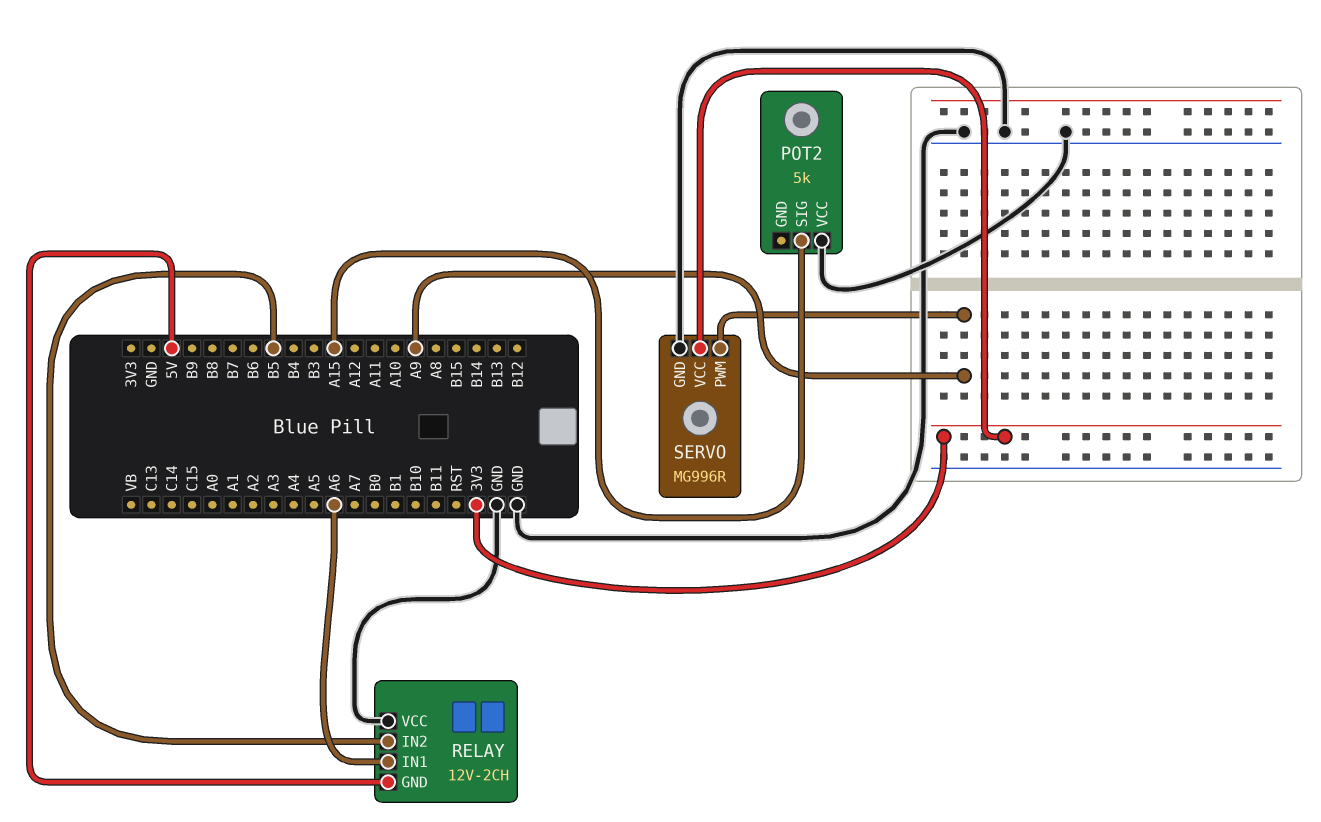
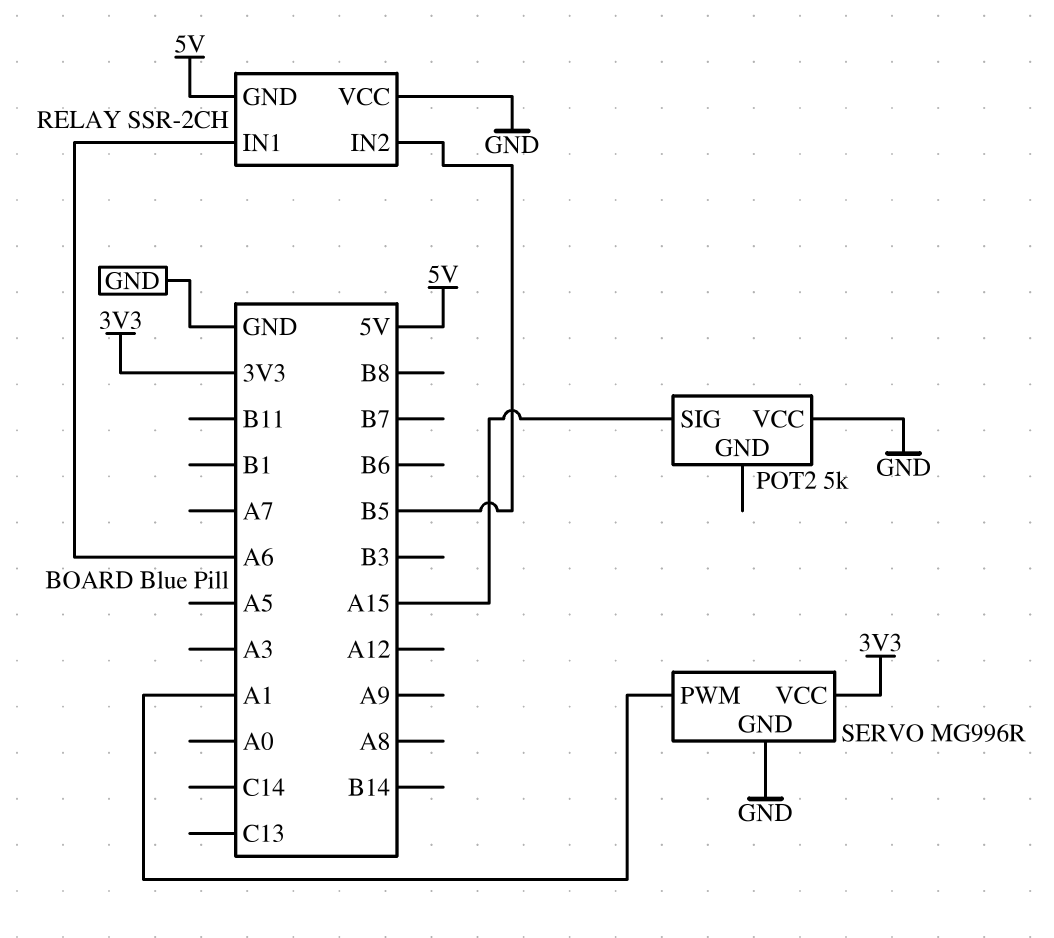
RELAY: 12V-2CH -> SSR-2CH
SERVO pin PWM: A9 -> A1

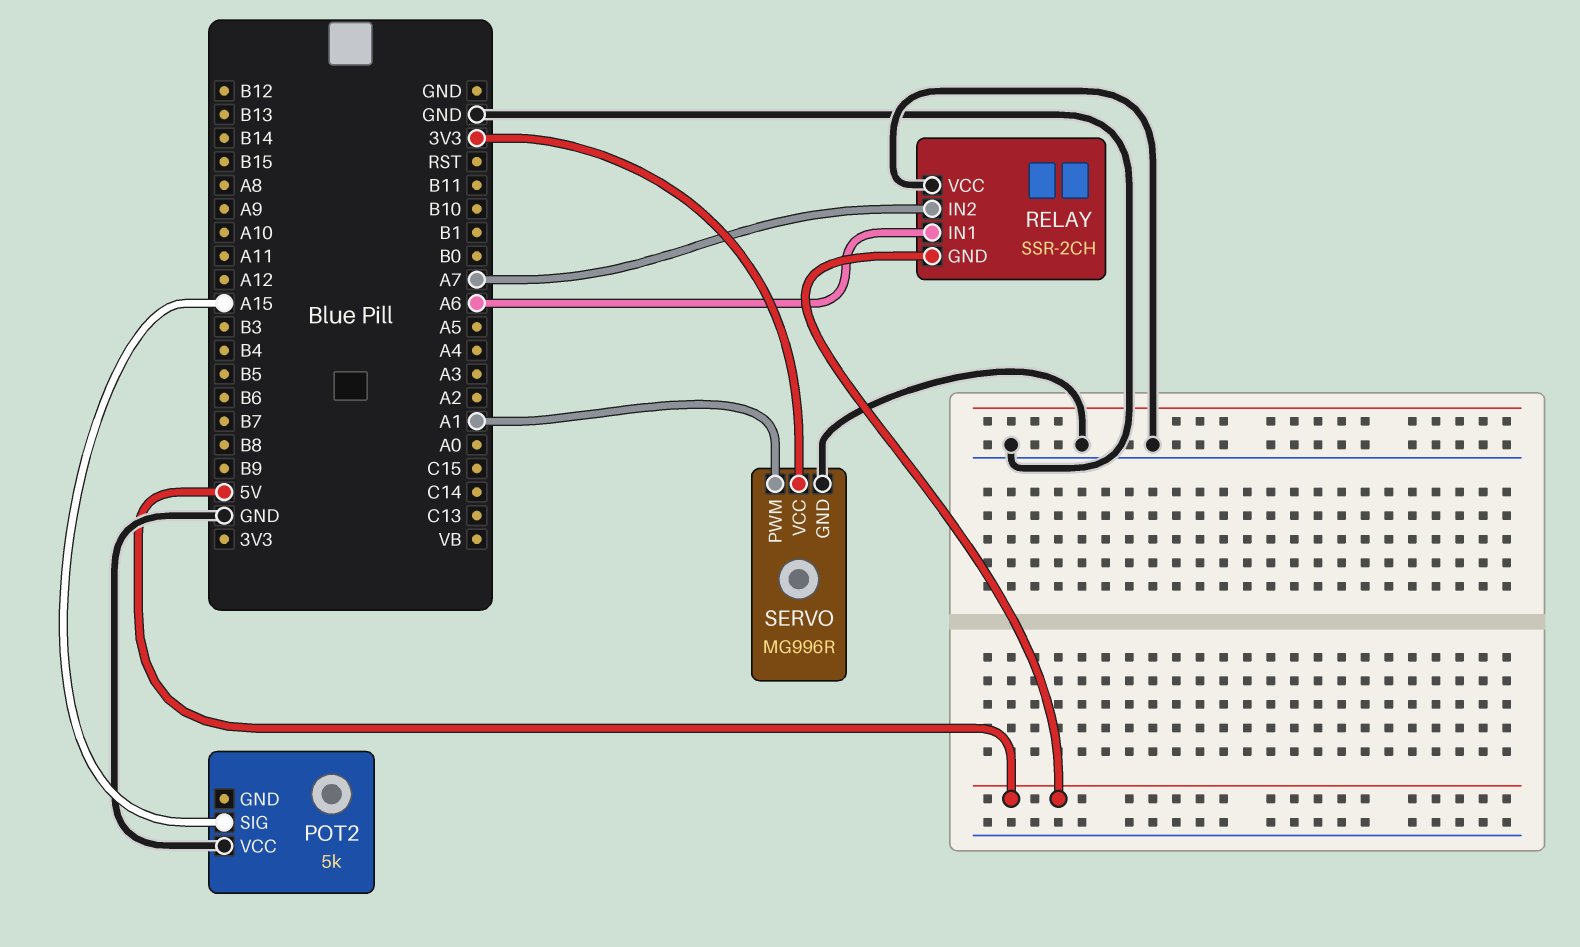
RELAY pin IN2: B5 -> A7

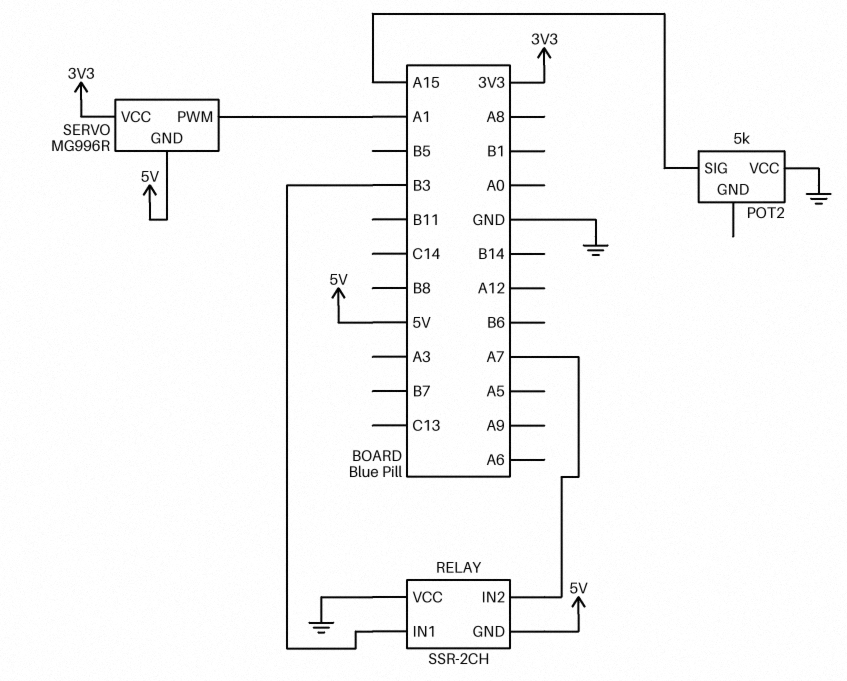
RELAY pin IN1: A6 -> B3
SERVO pin GND: GND -> 5V

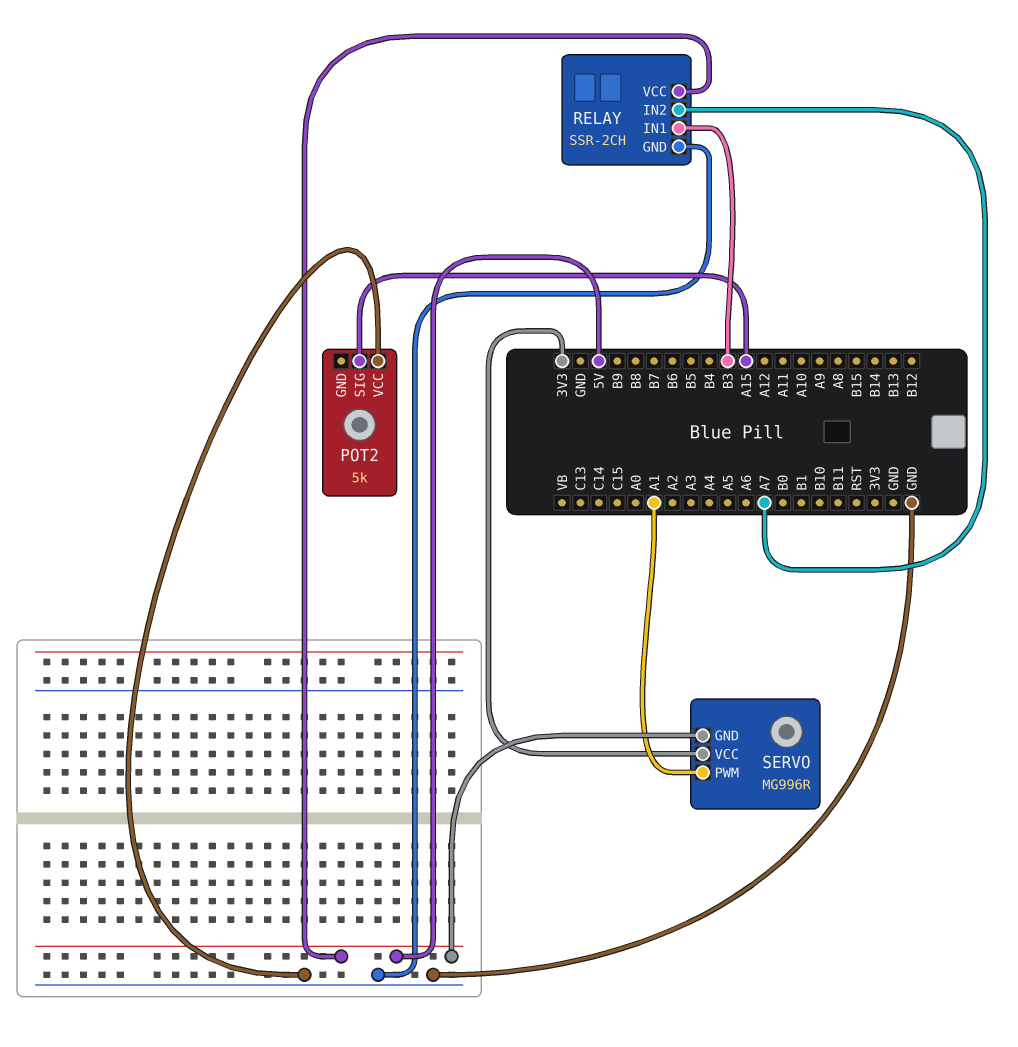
RELAY pin GND: 5V -> GND
RELAY pin VCC: GND -> 5V

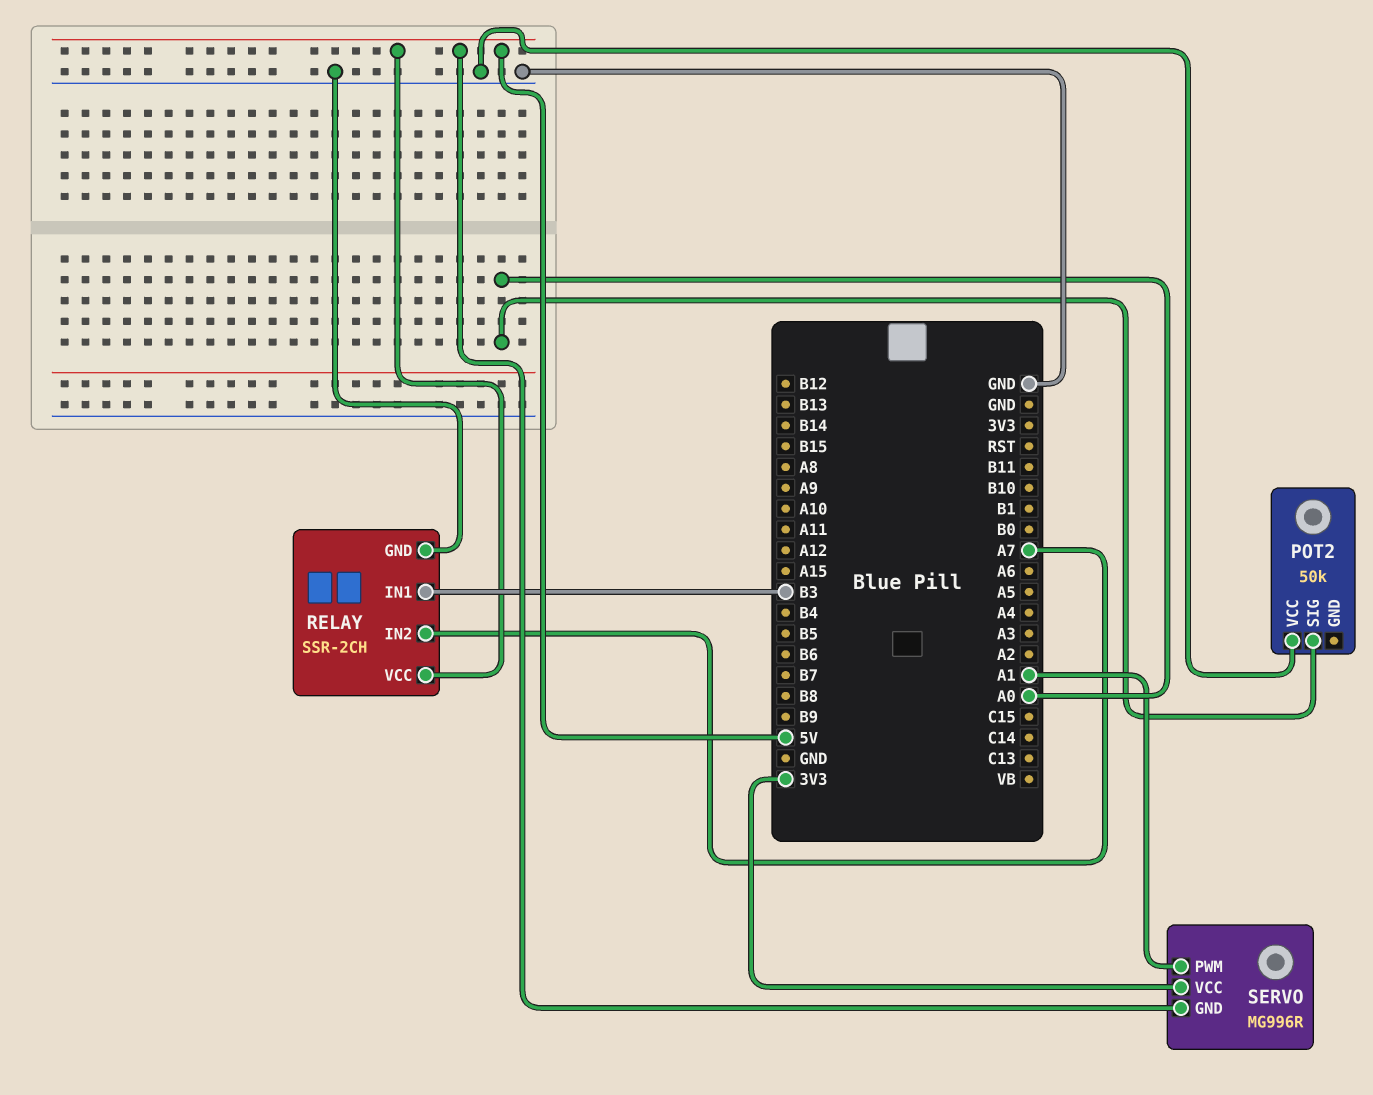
POT2: 5k -> 50k
POT2 pin SIG: A15 -> A0

